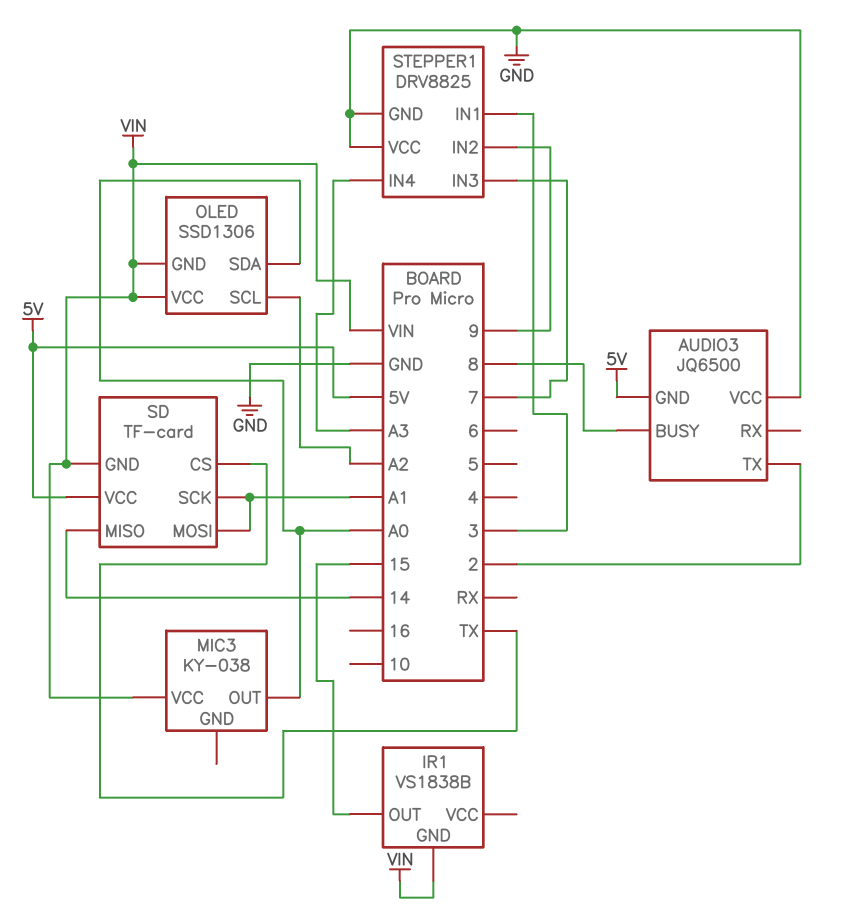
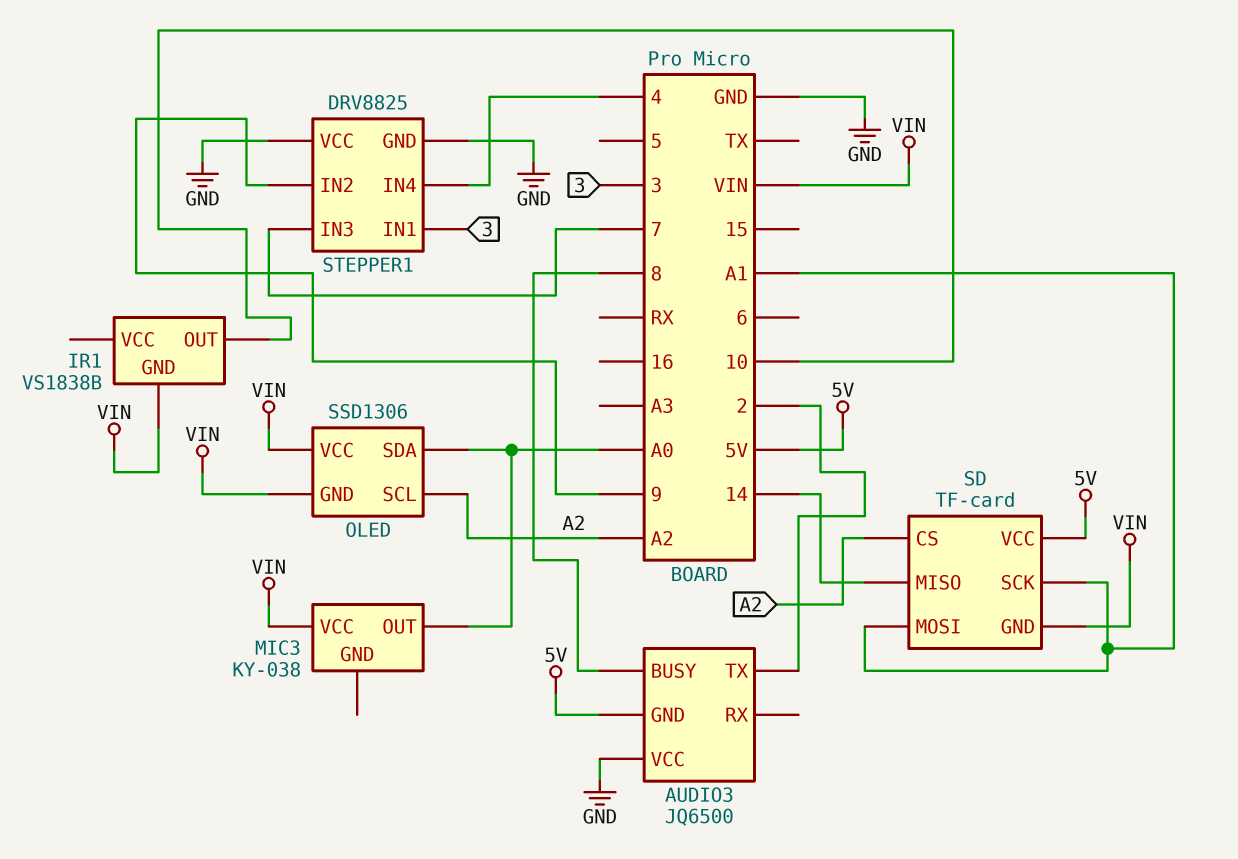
IR1 pin OUT: 15 -> 10
SD pin CS: TX -> A2
STEPPER1 pin IN4: A3 -> 4

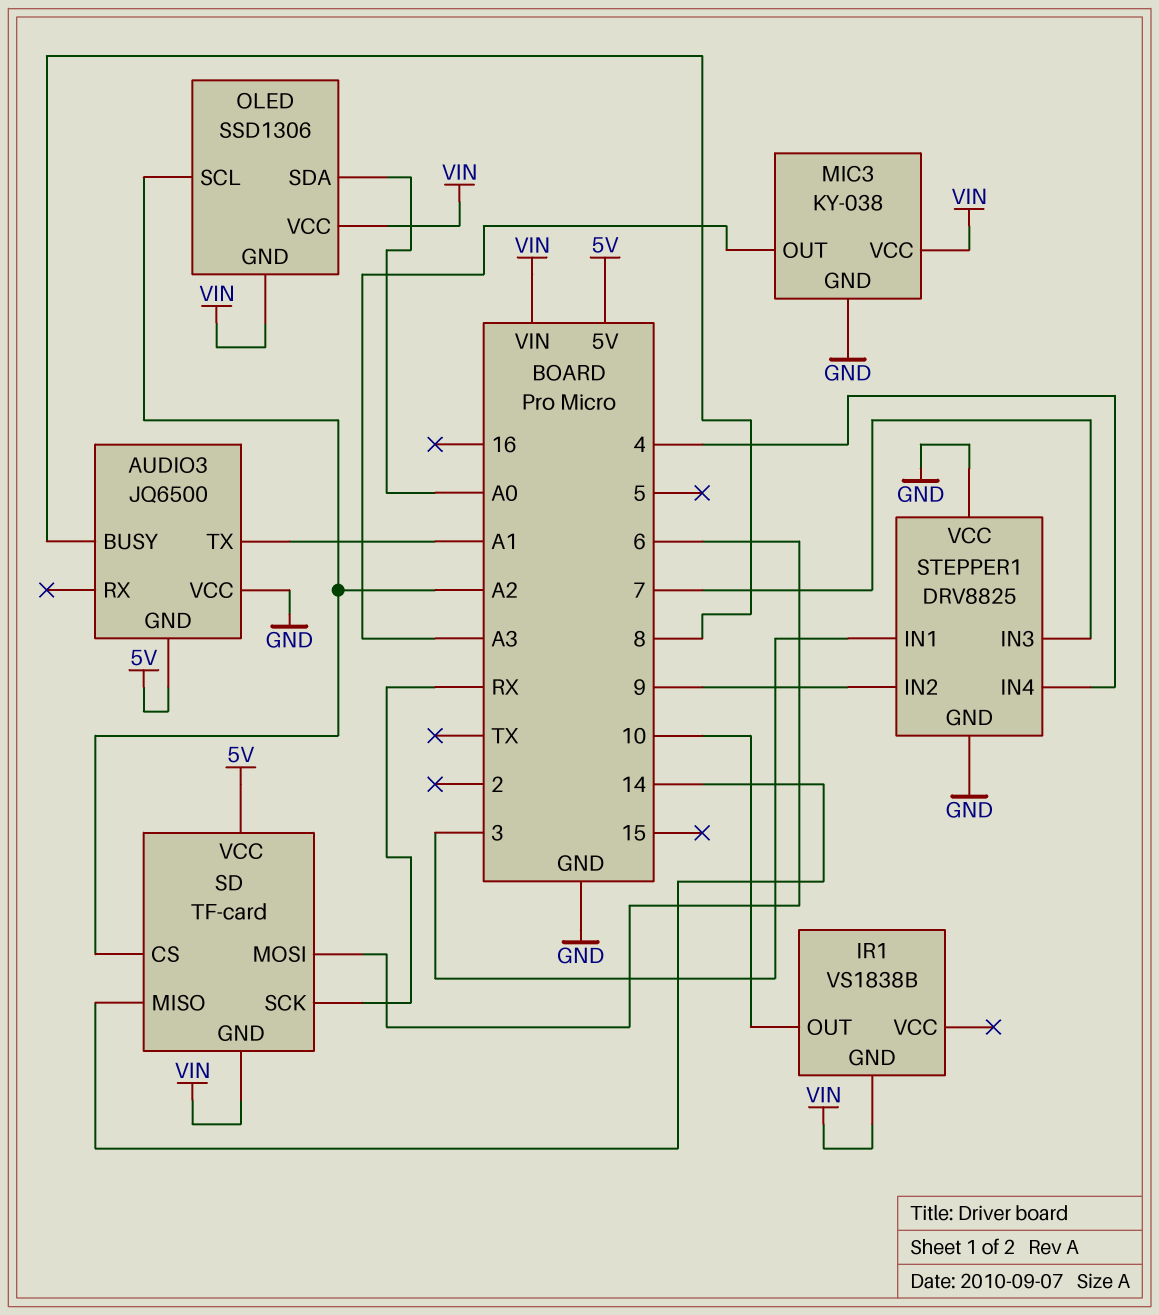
AUDIO3 pin TX: 2 -> A1
MIC3 pin GND: none -> GND
MIC3 pin OUT: A0 -> A3
SD pin MOSI: A1 -> 6
SD pin SCK: A1 -> RX

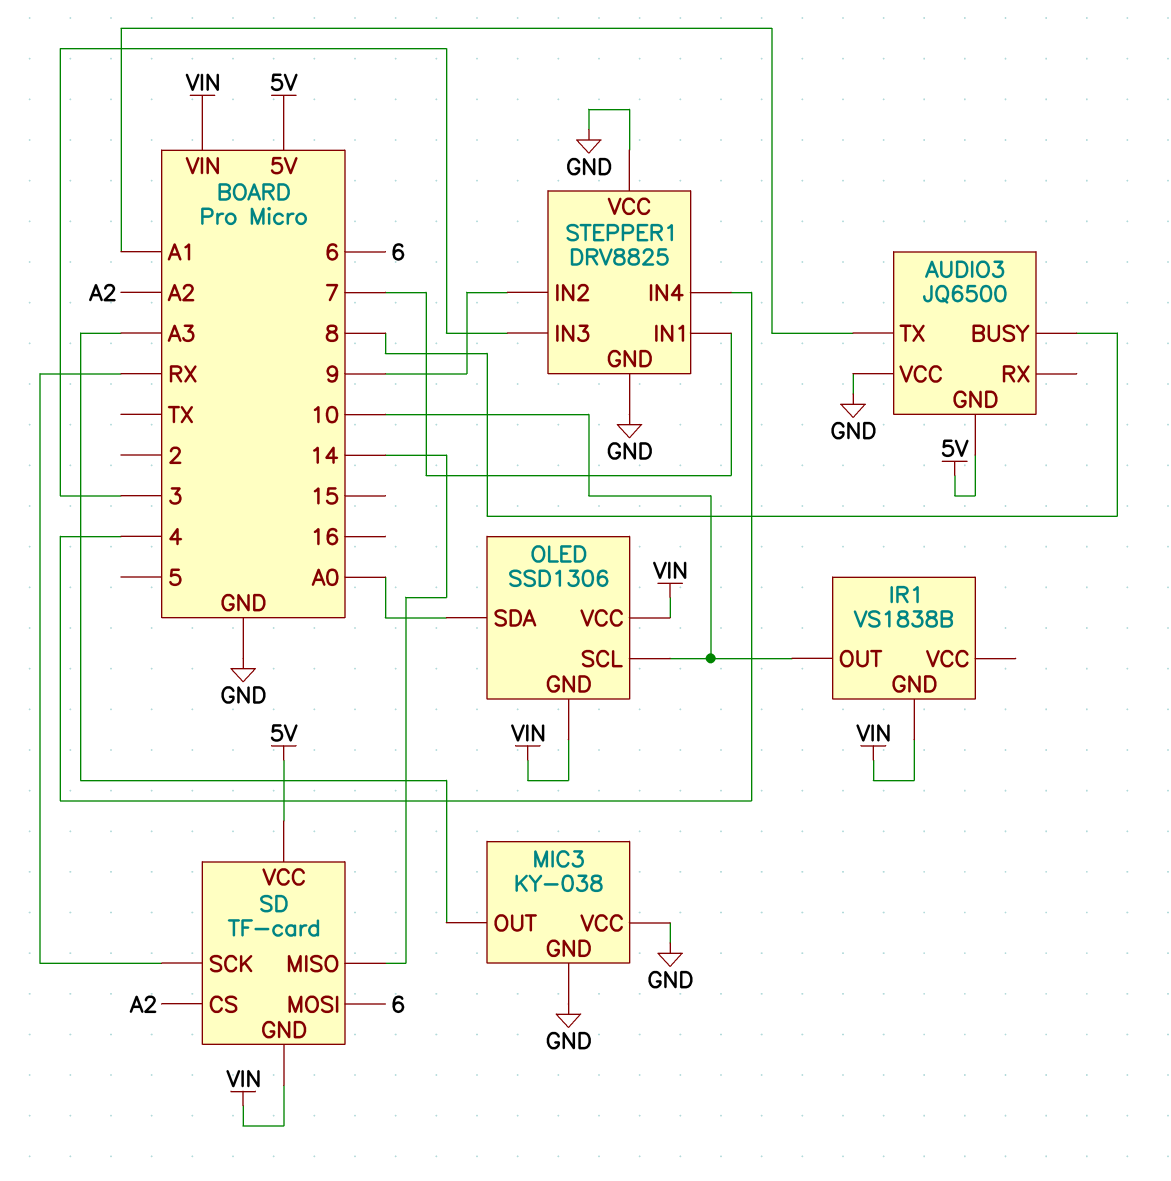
MIC3 pin VCC: VIN -> GND
OLED pin SCL: A2 -> 10
STEPPER1 pin IN1: 3 -> 7
STEPPER1 pin IN3: 7 -> 3

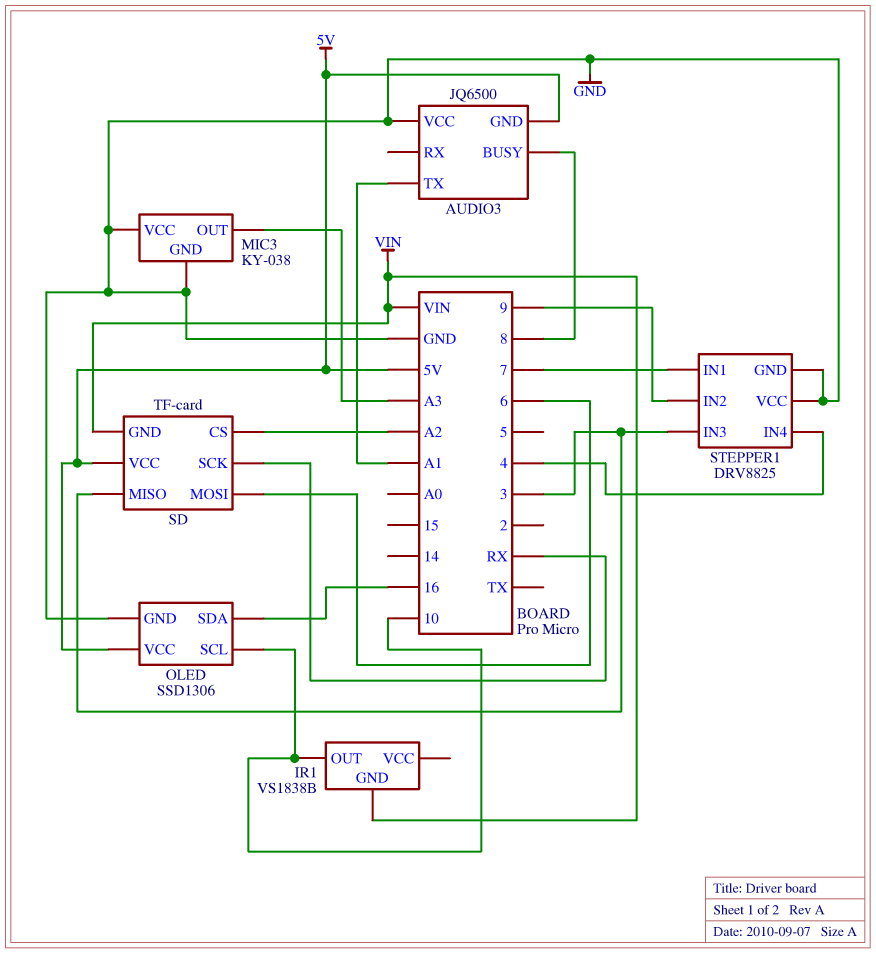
OLED pin GND: VIN -> GND
OLED pin SDA: A0 -> 16
OLED pin VCC: VIN -> 5V
SD pin MISO: 14 -> 3

